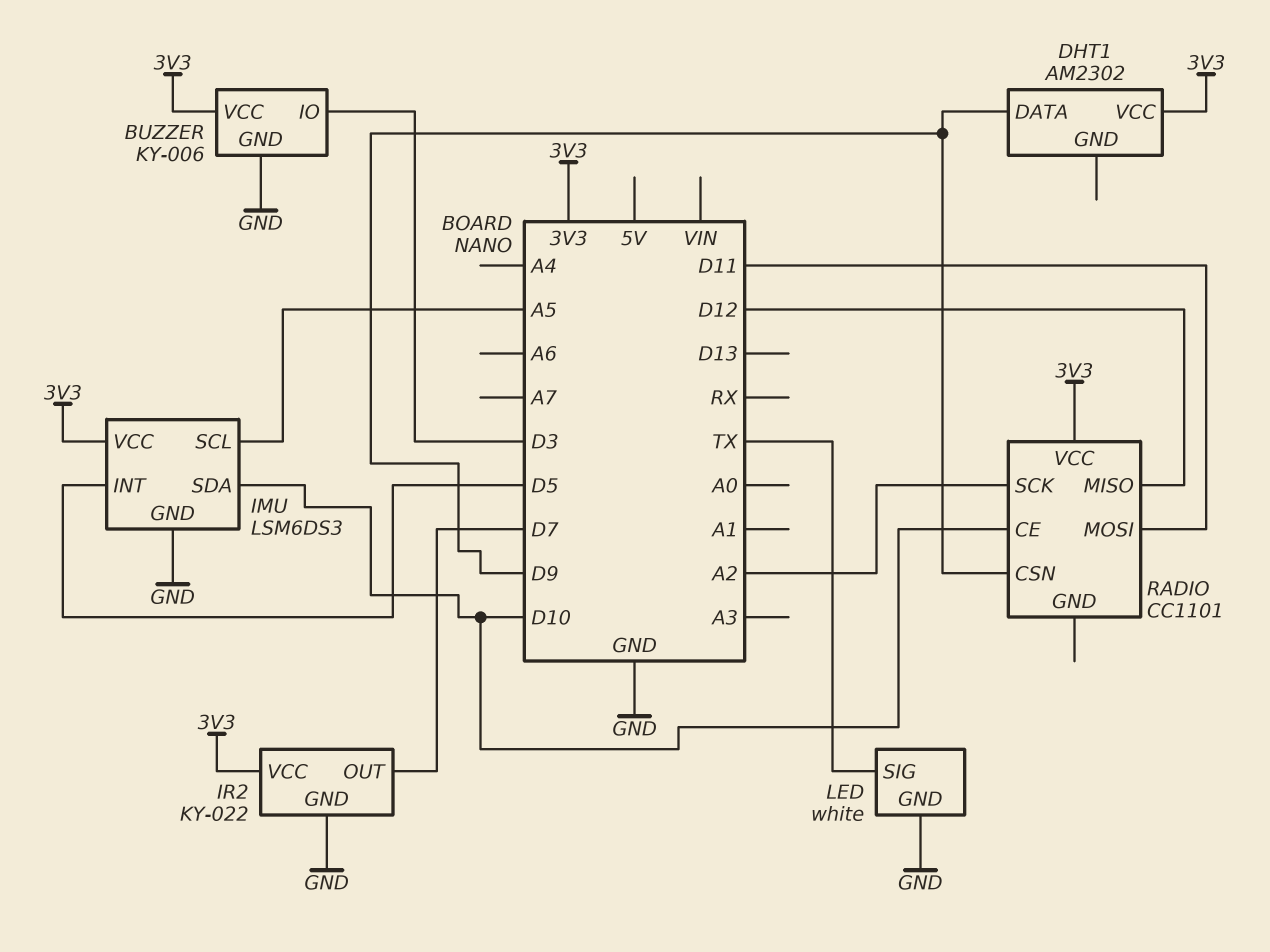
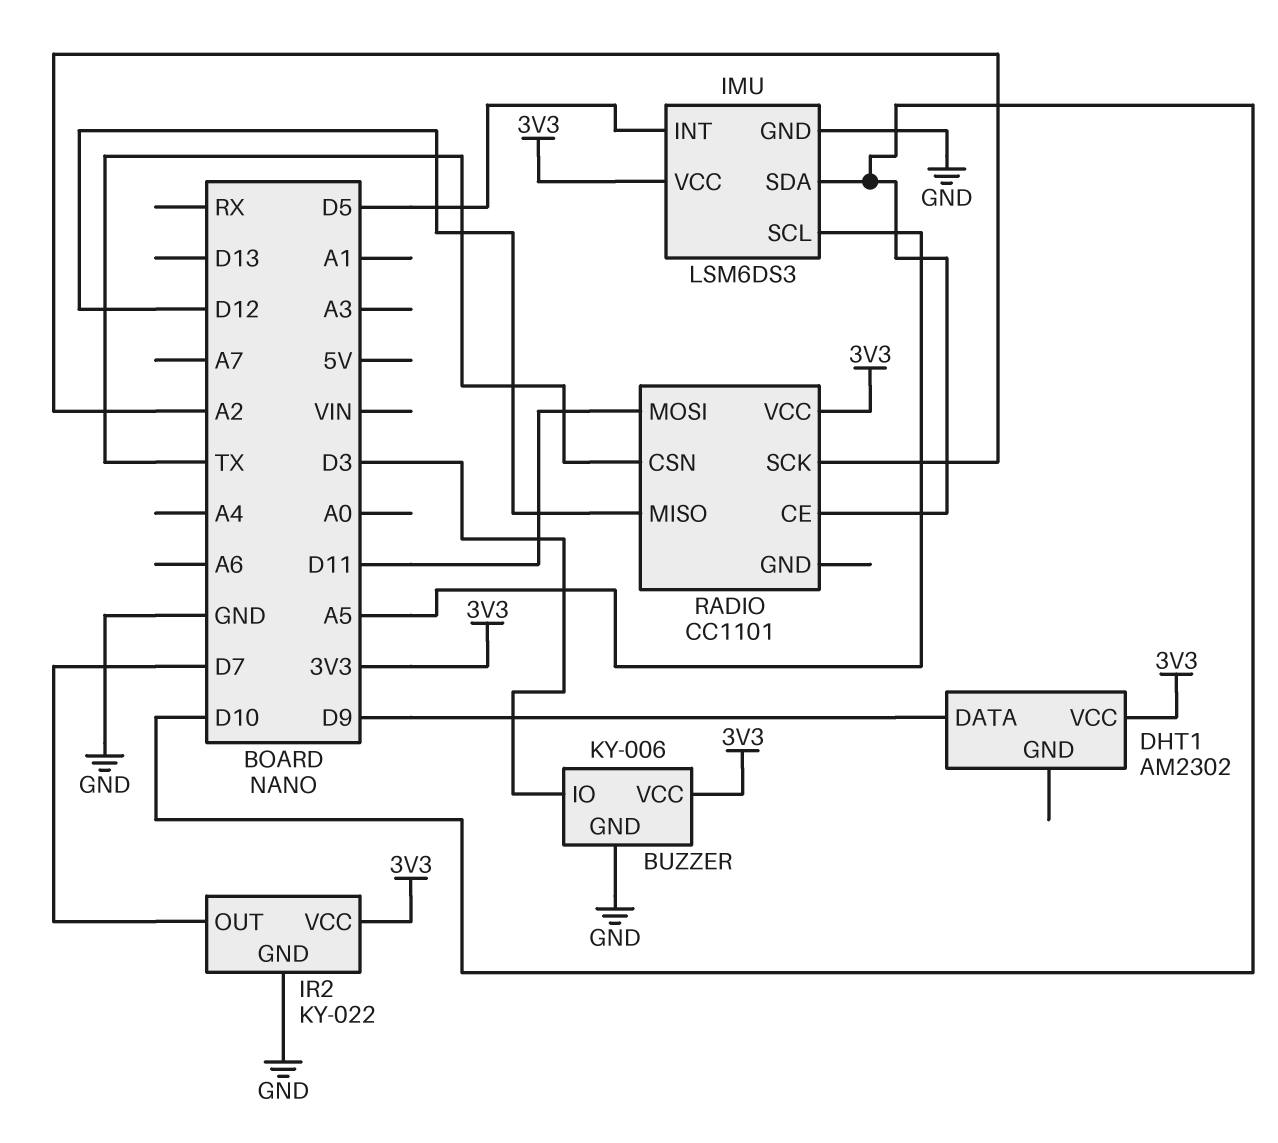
LED: white -> none
LED pin GND: GND -> none
LED pin SIG: TX -> none
RADIO pin CSN: D9 -> TX

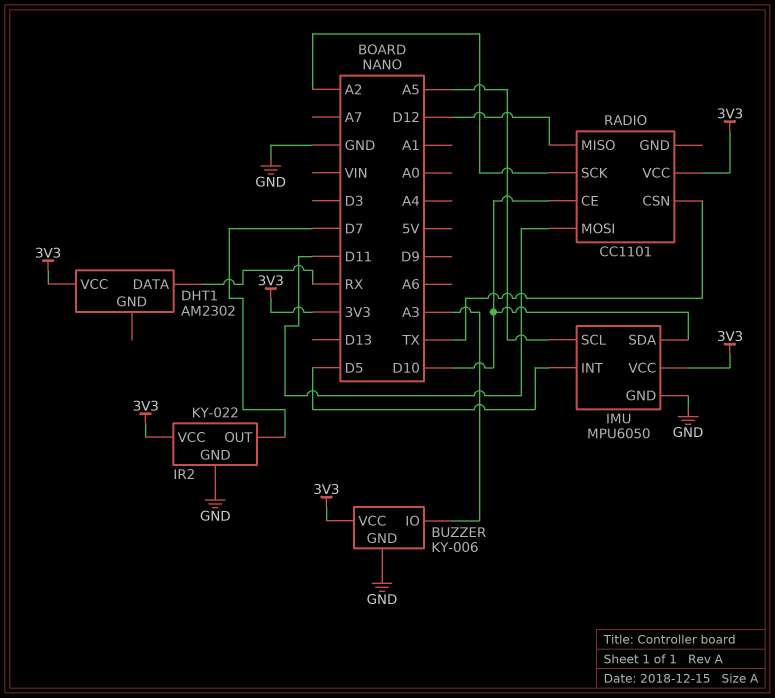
BUZZER pin IO: D3 -> A3
DHT1 pin DATA: D9 -> RX
IMU: LSM6DS3 -> MPU6050

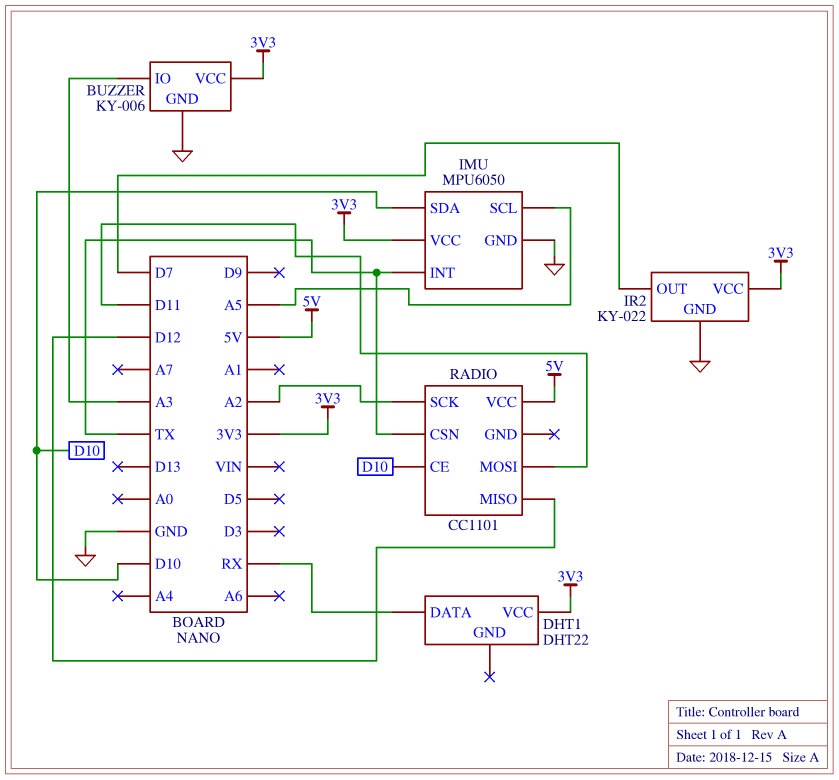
DHT1: AM2302 -> DHT22
IMU pin INT: D5 -> TX
RADIO pin VCC: 3V3 -> 5V

